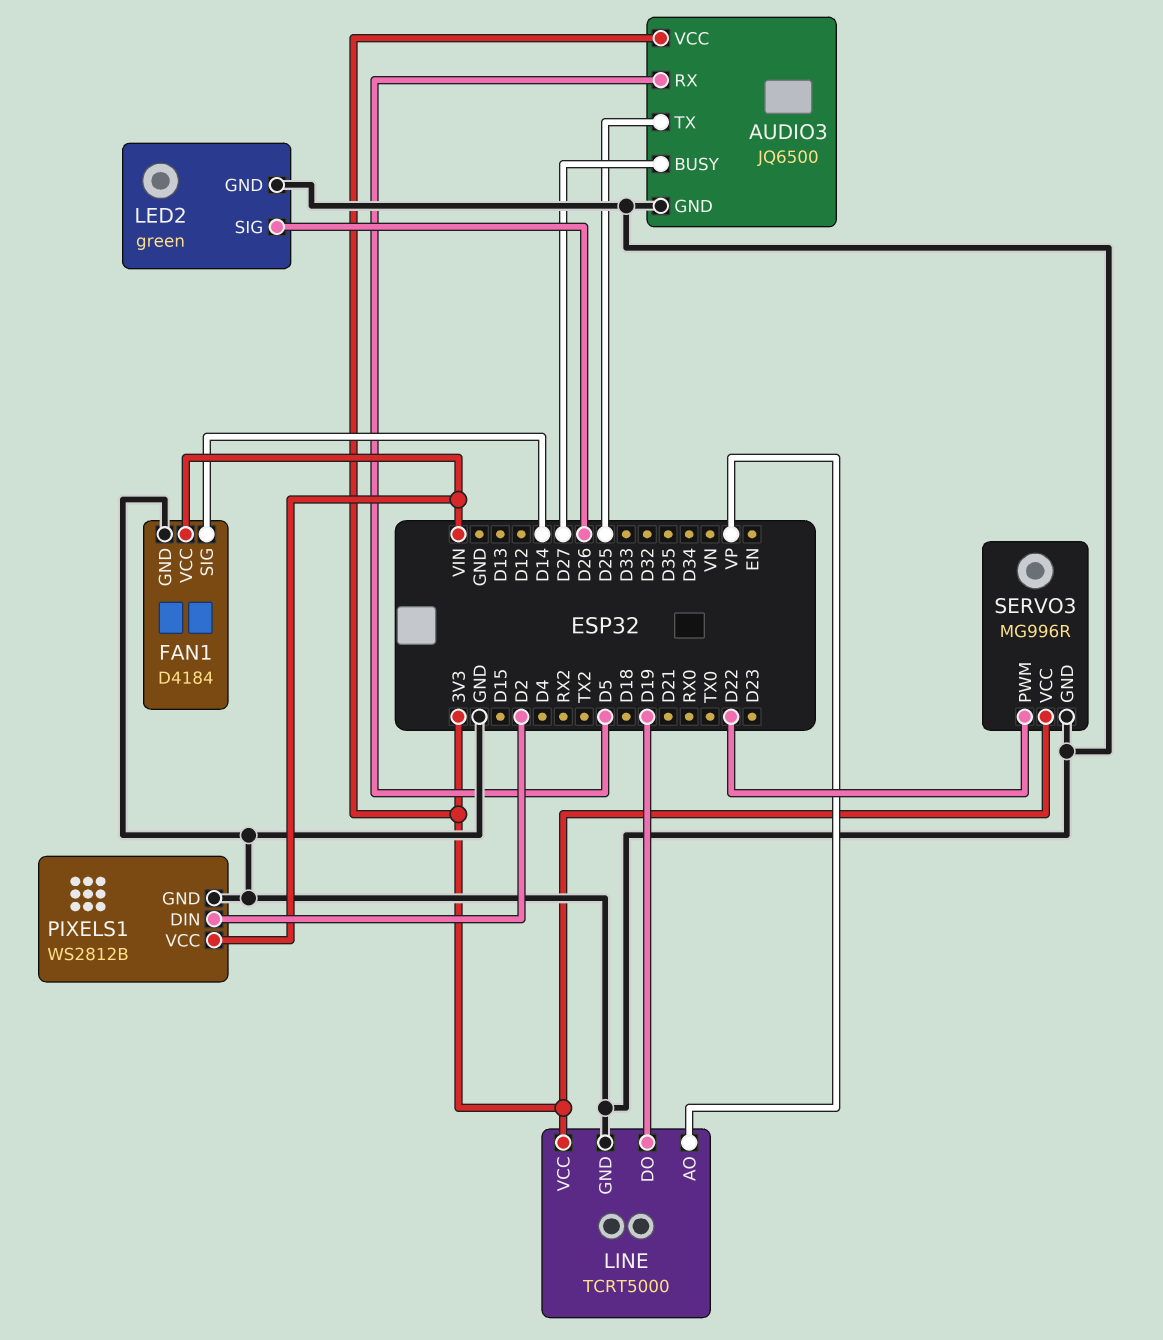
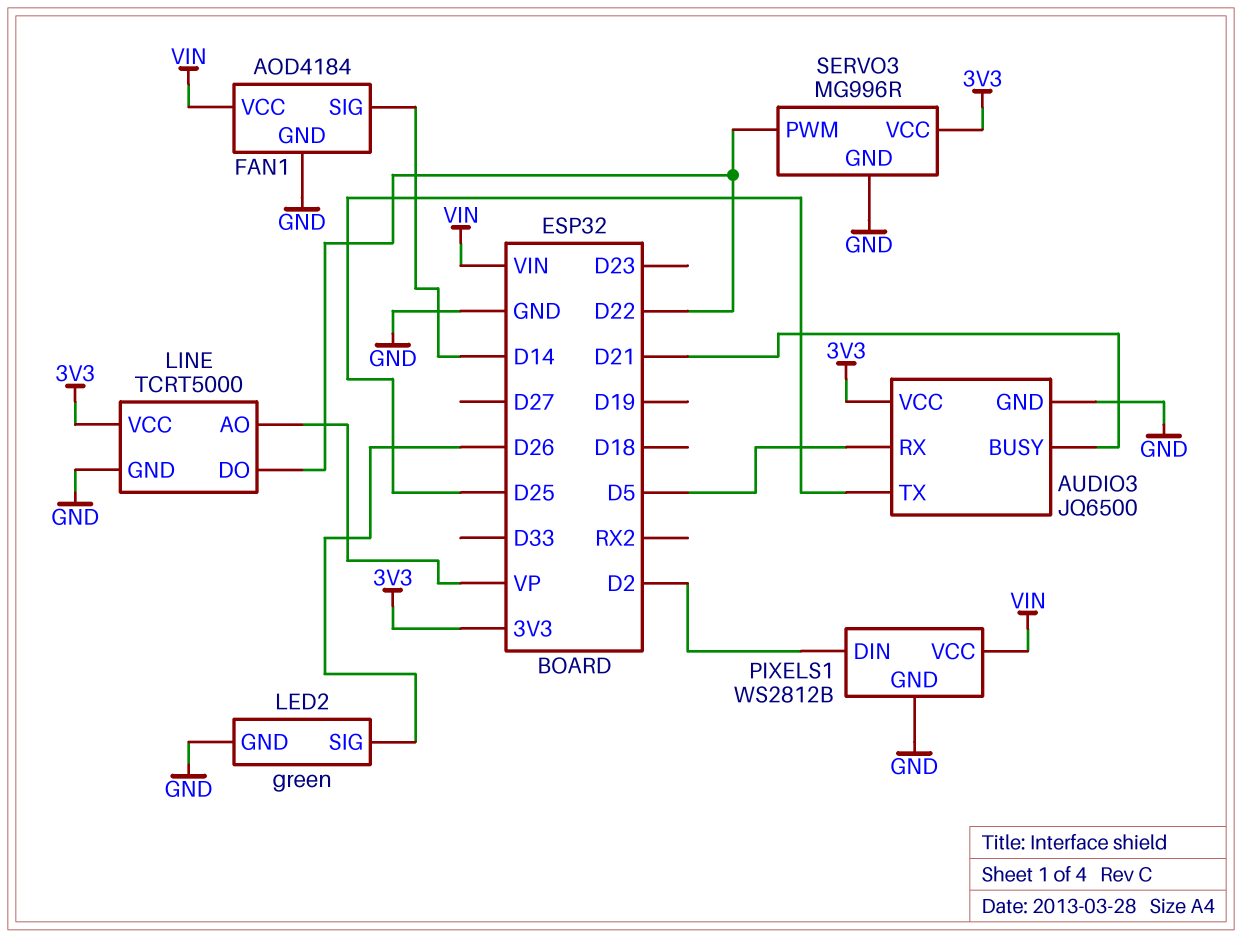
AUDIO3 pin BUSY: D27 -> D21
FAN1: D4184 -> AOD4184
LINE pin DO: D19 -> D22

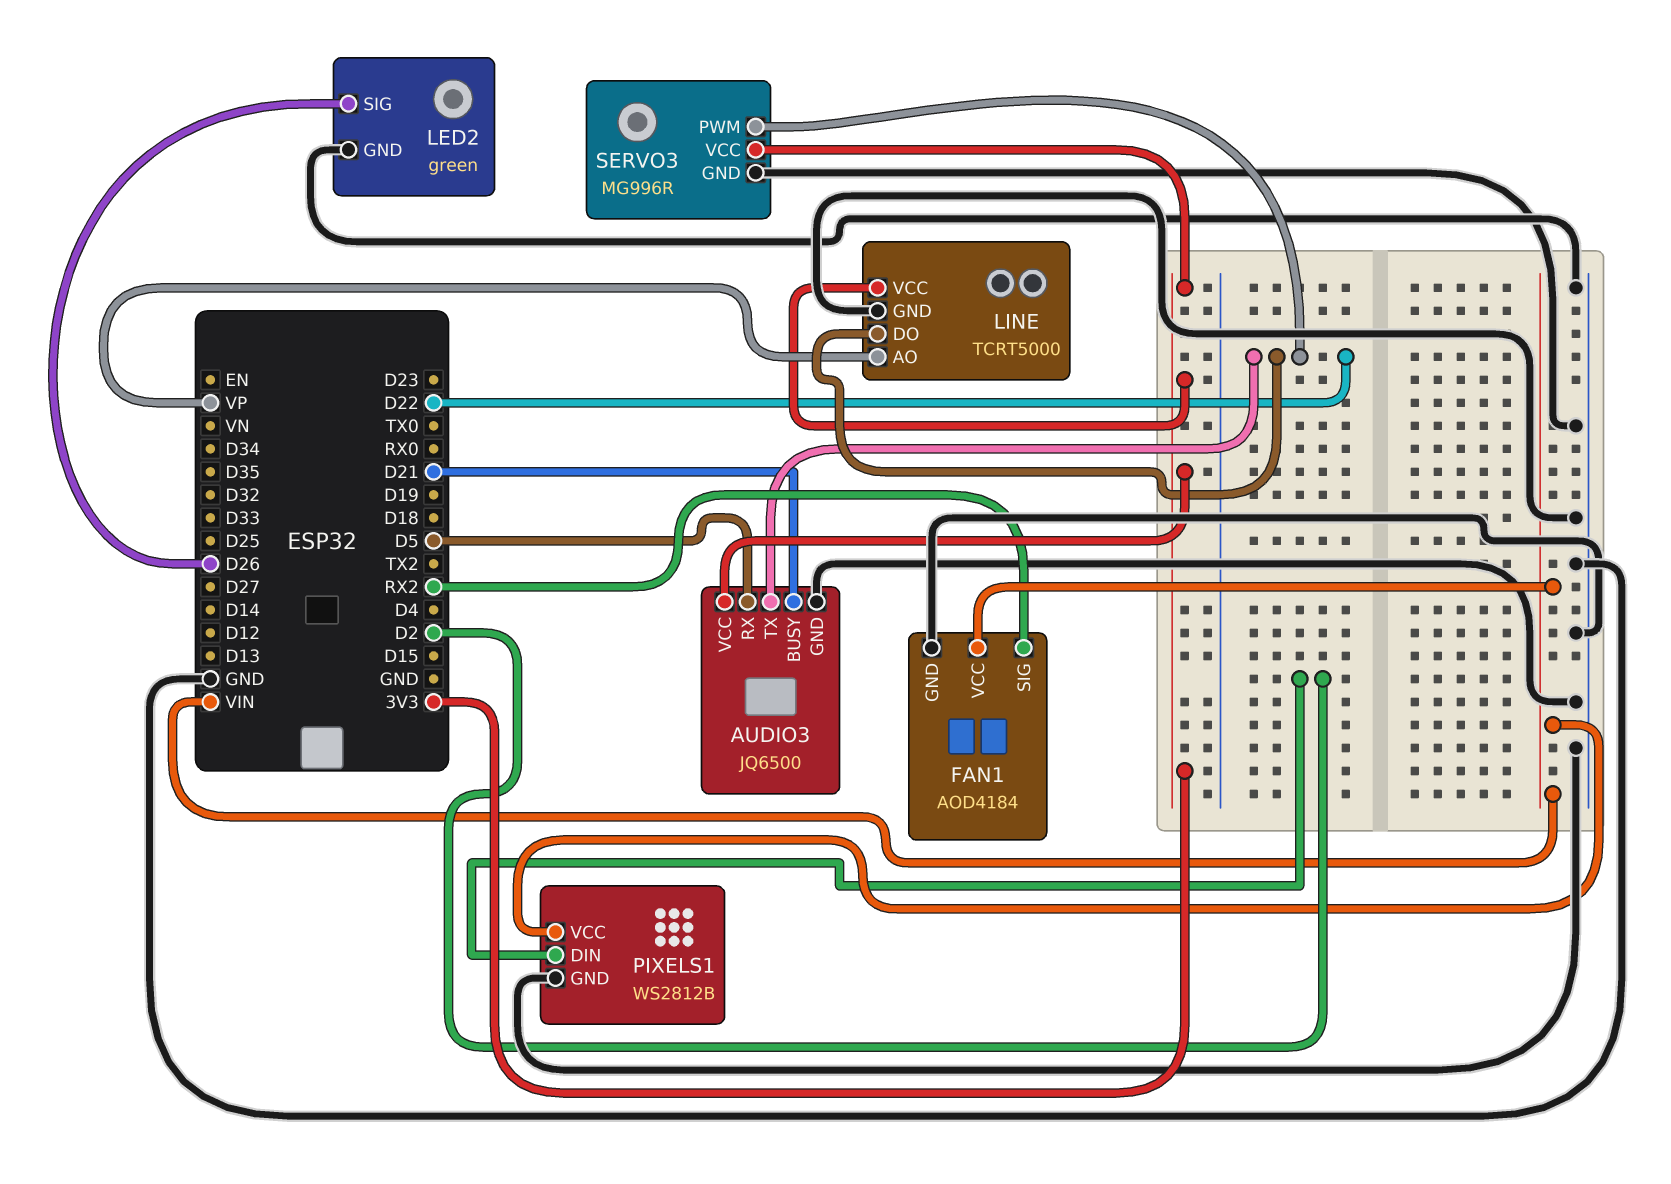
AUDIO3 pin TX: D25 -> D22
FAN1 pin SIG: D14 -> RX2

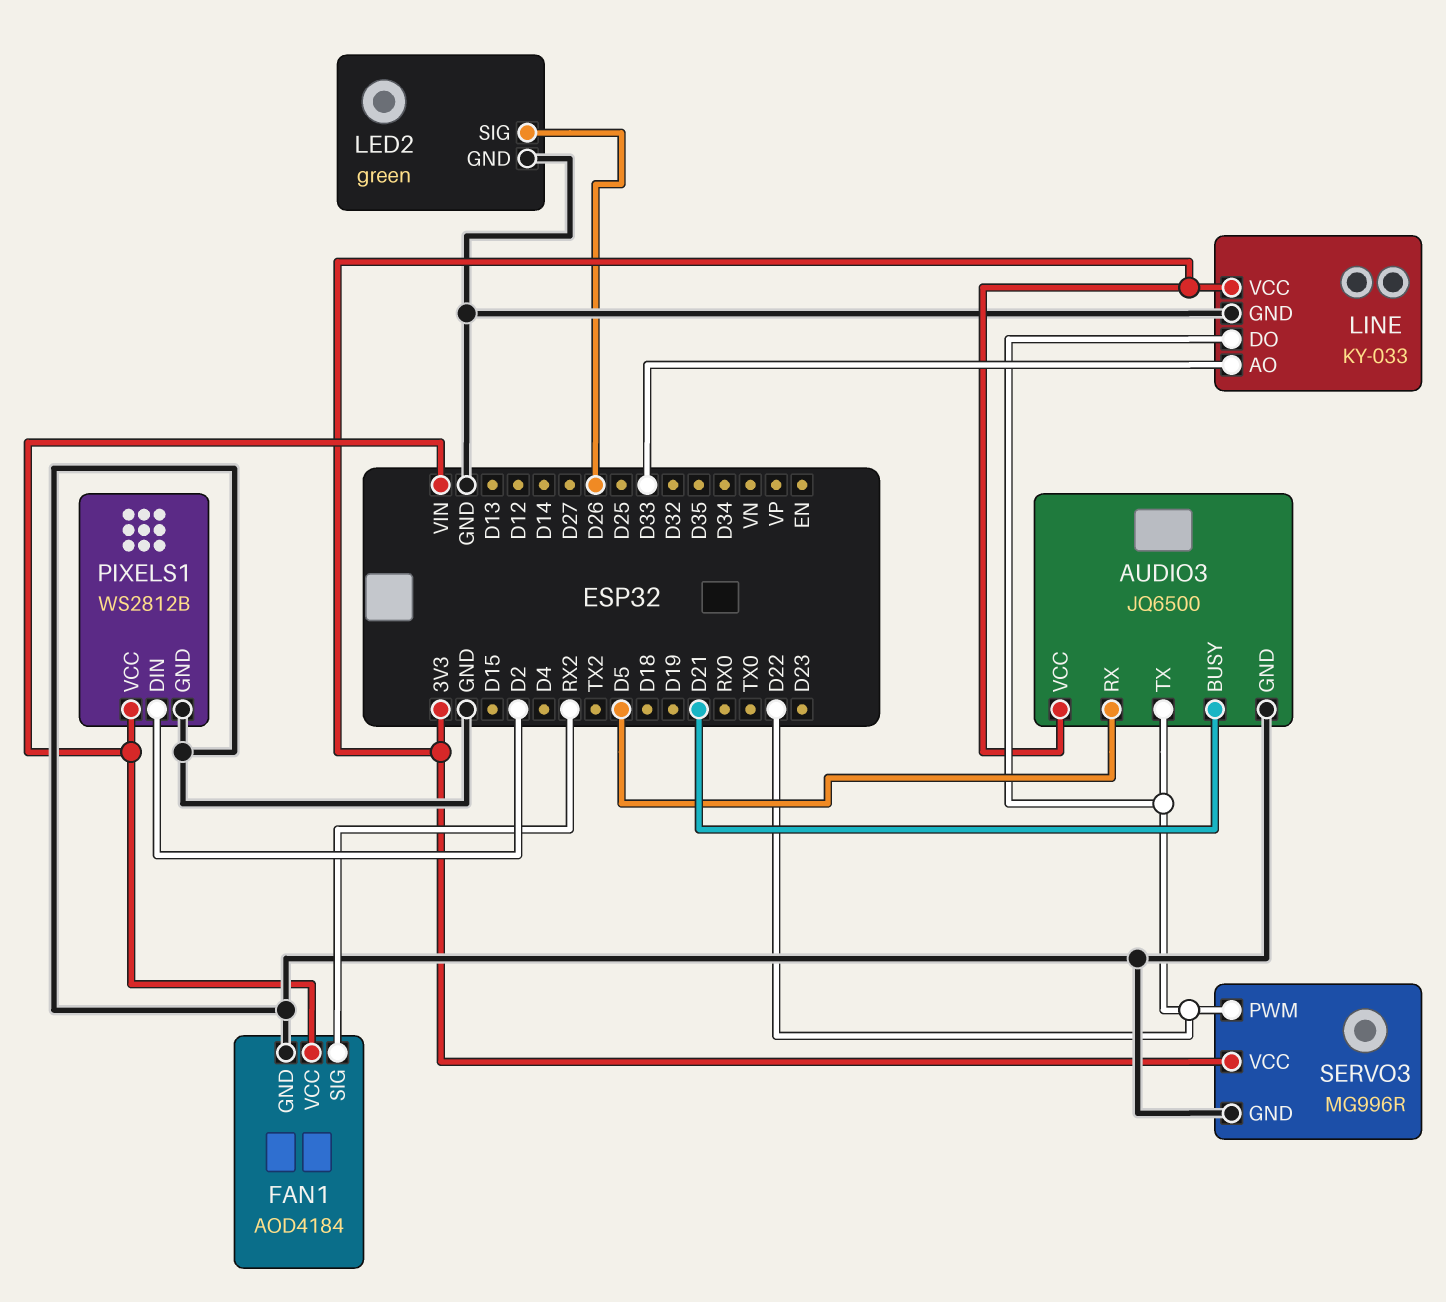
LINE: TCRT5000 -> KY-033
LINE pin AO: VP -> D33

